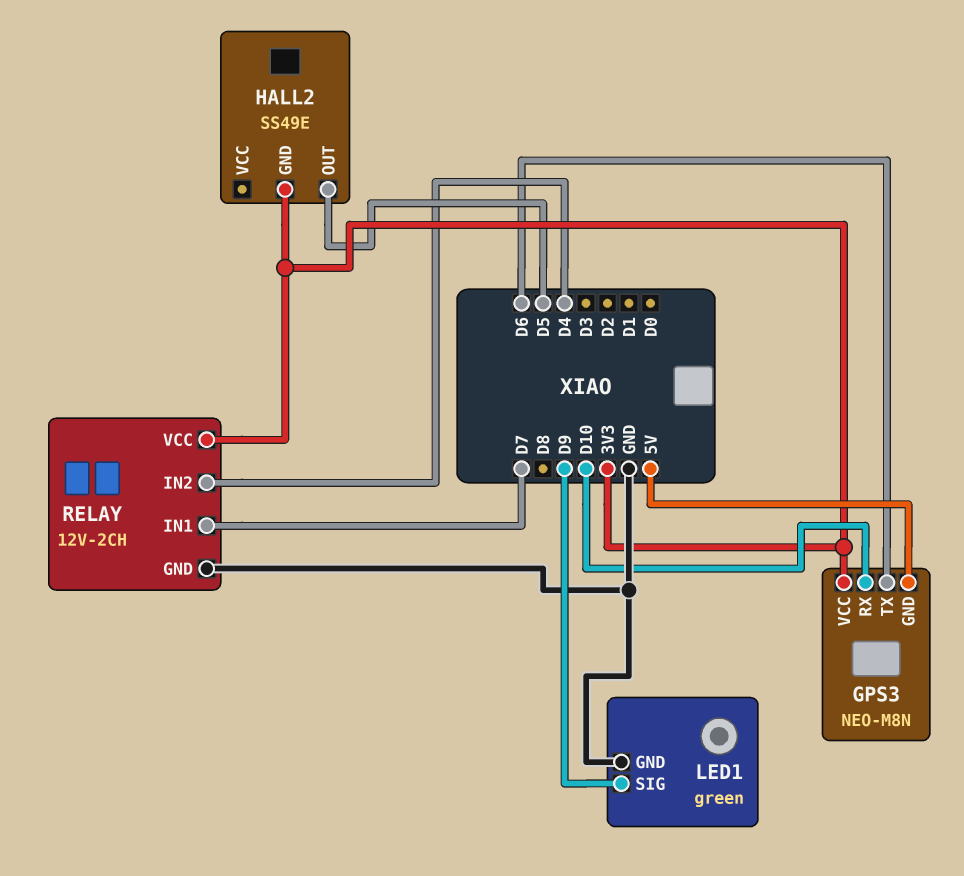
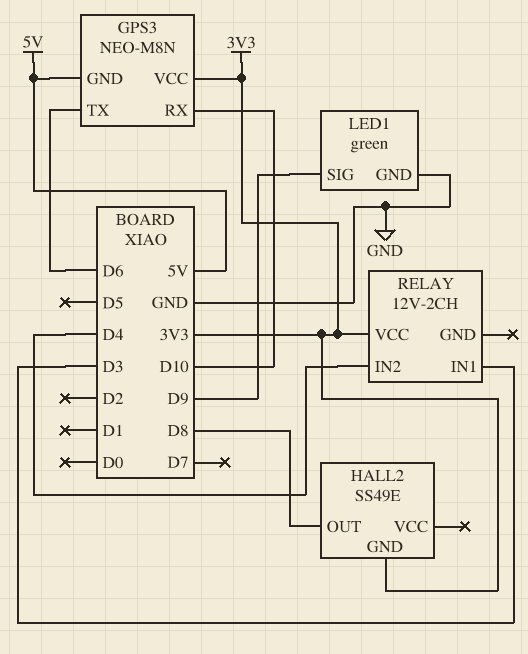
HALL2 pin OUT: D5 -> D8
RELAY pin GND: GND -> none
RELAY pin IN1: D7 -> D3

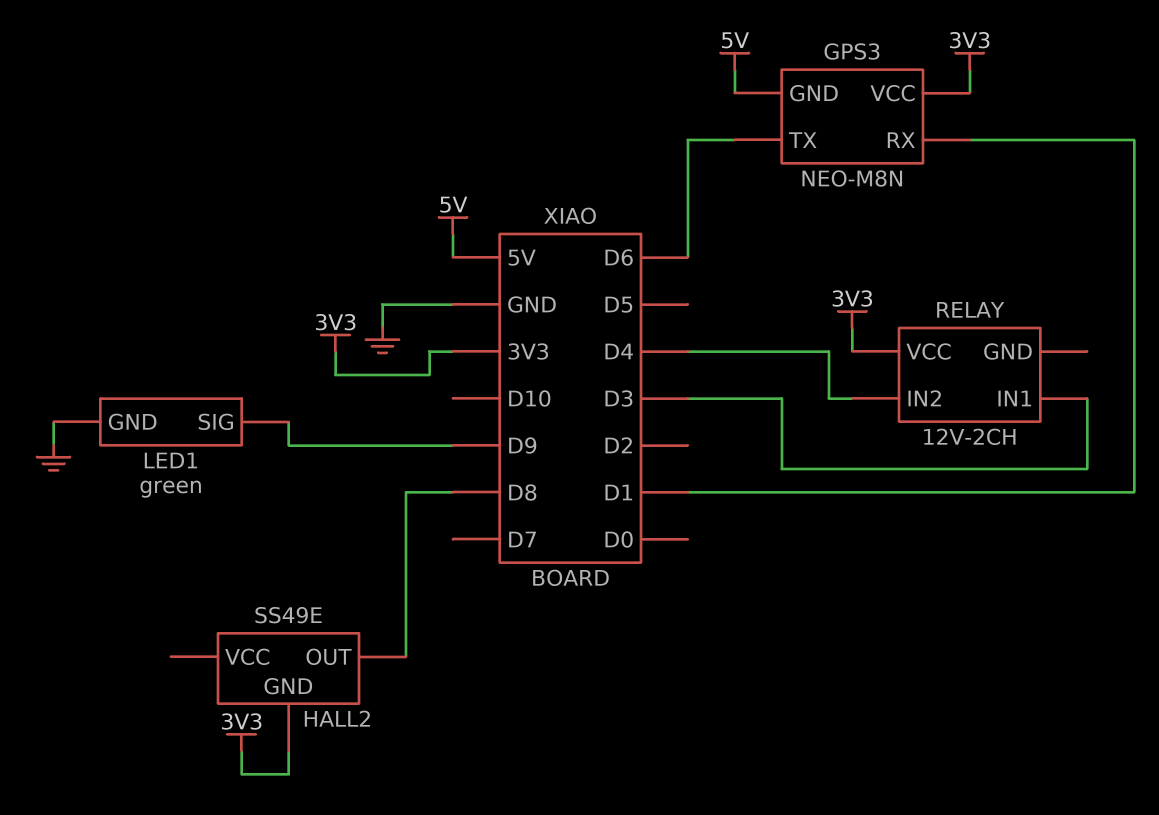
GPS3 pin RX: D10 -> D1

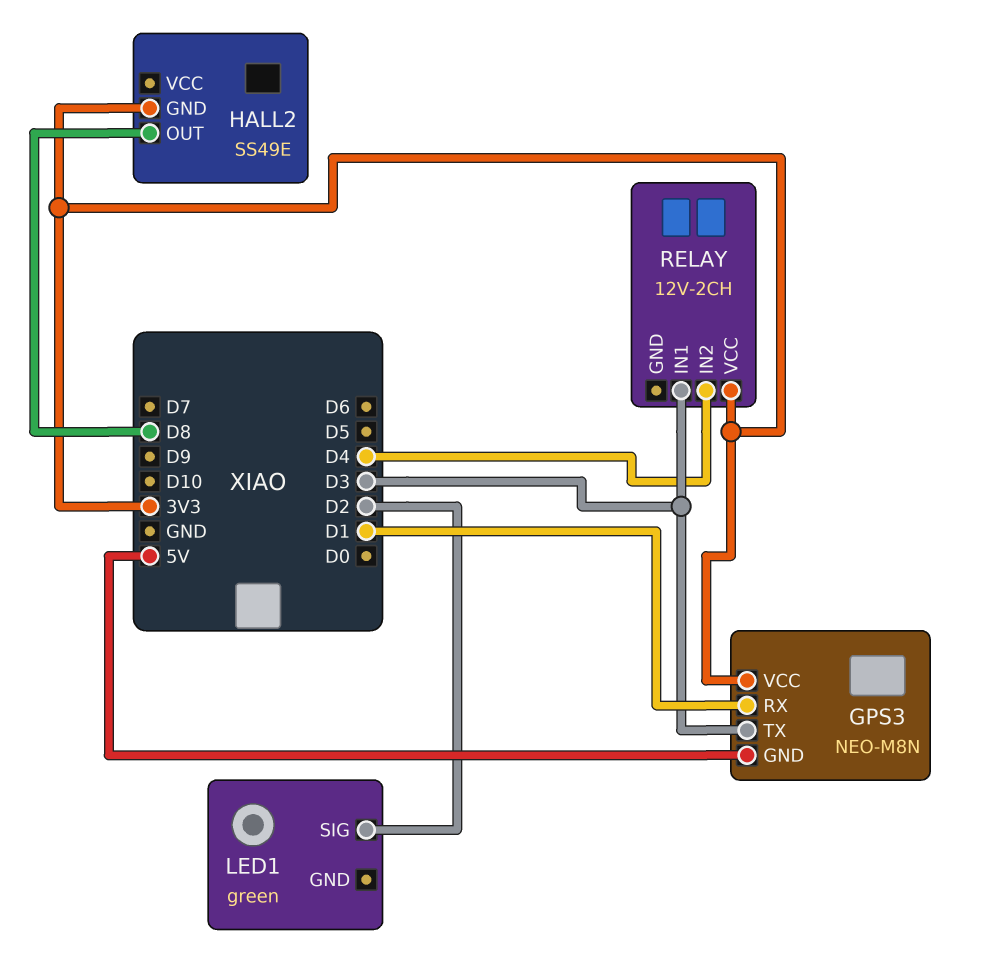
GPS3 pin TX: D6 -> D3
LED1 pin GND: GND -> none
LED1 pin SIG: D9 -> D2

